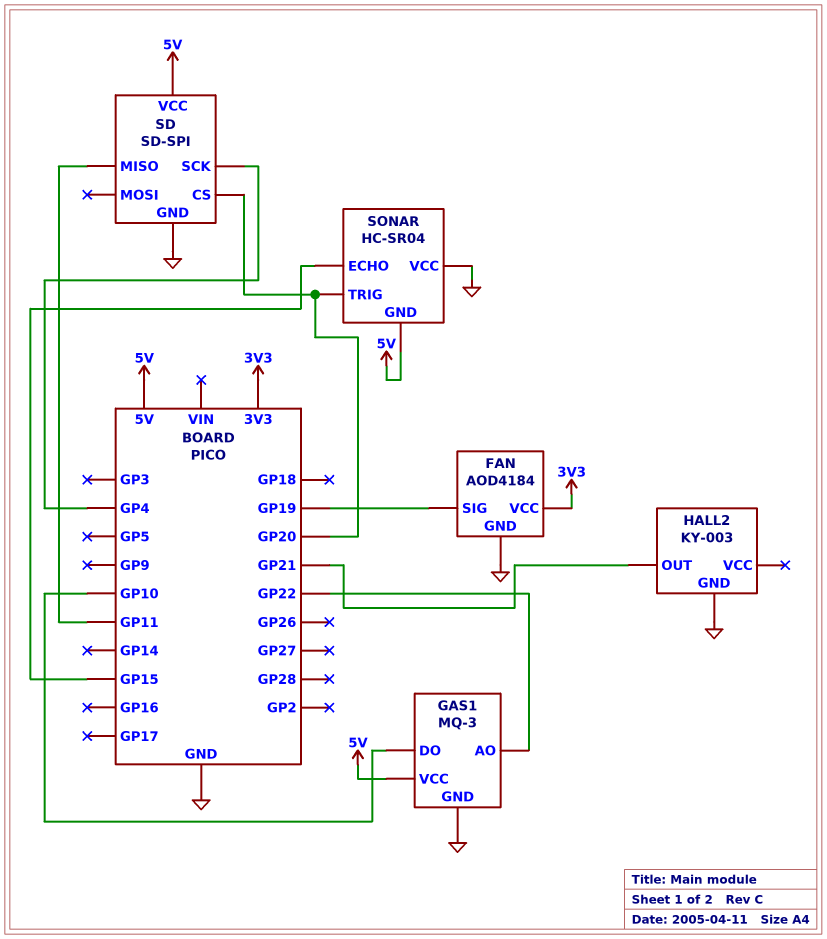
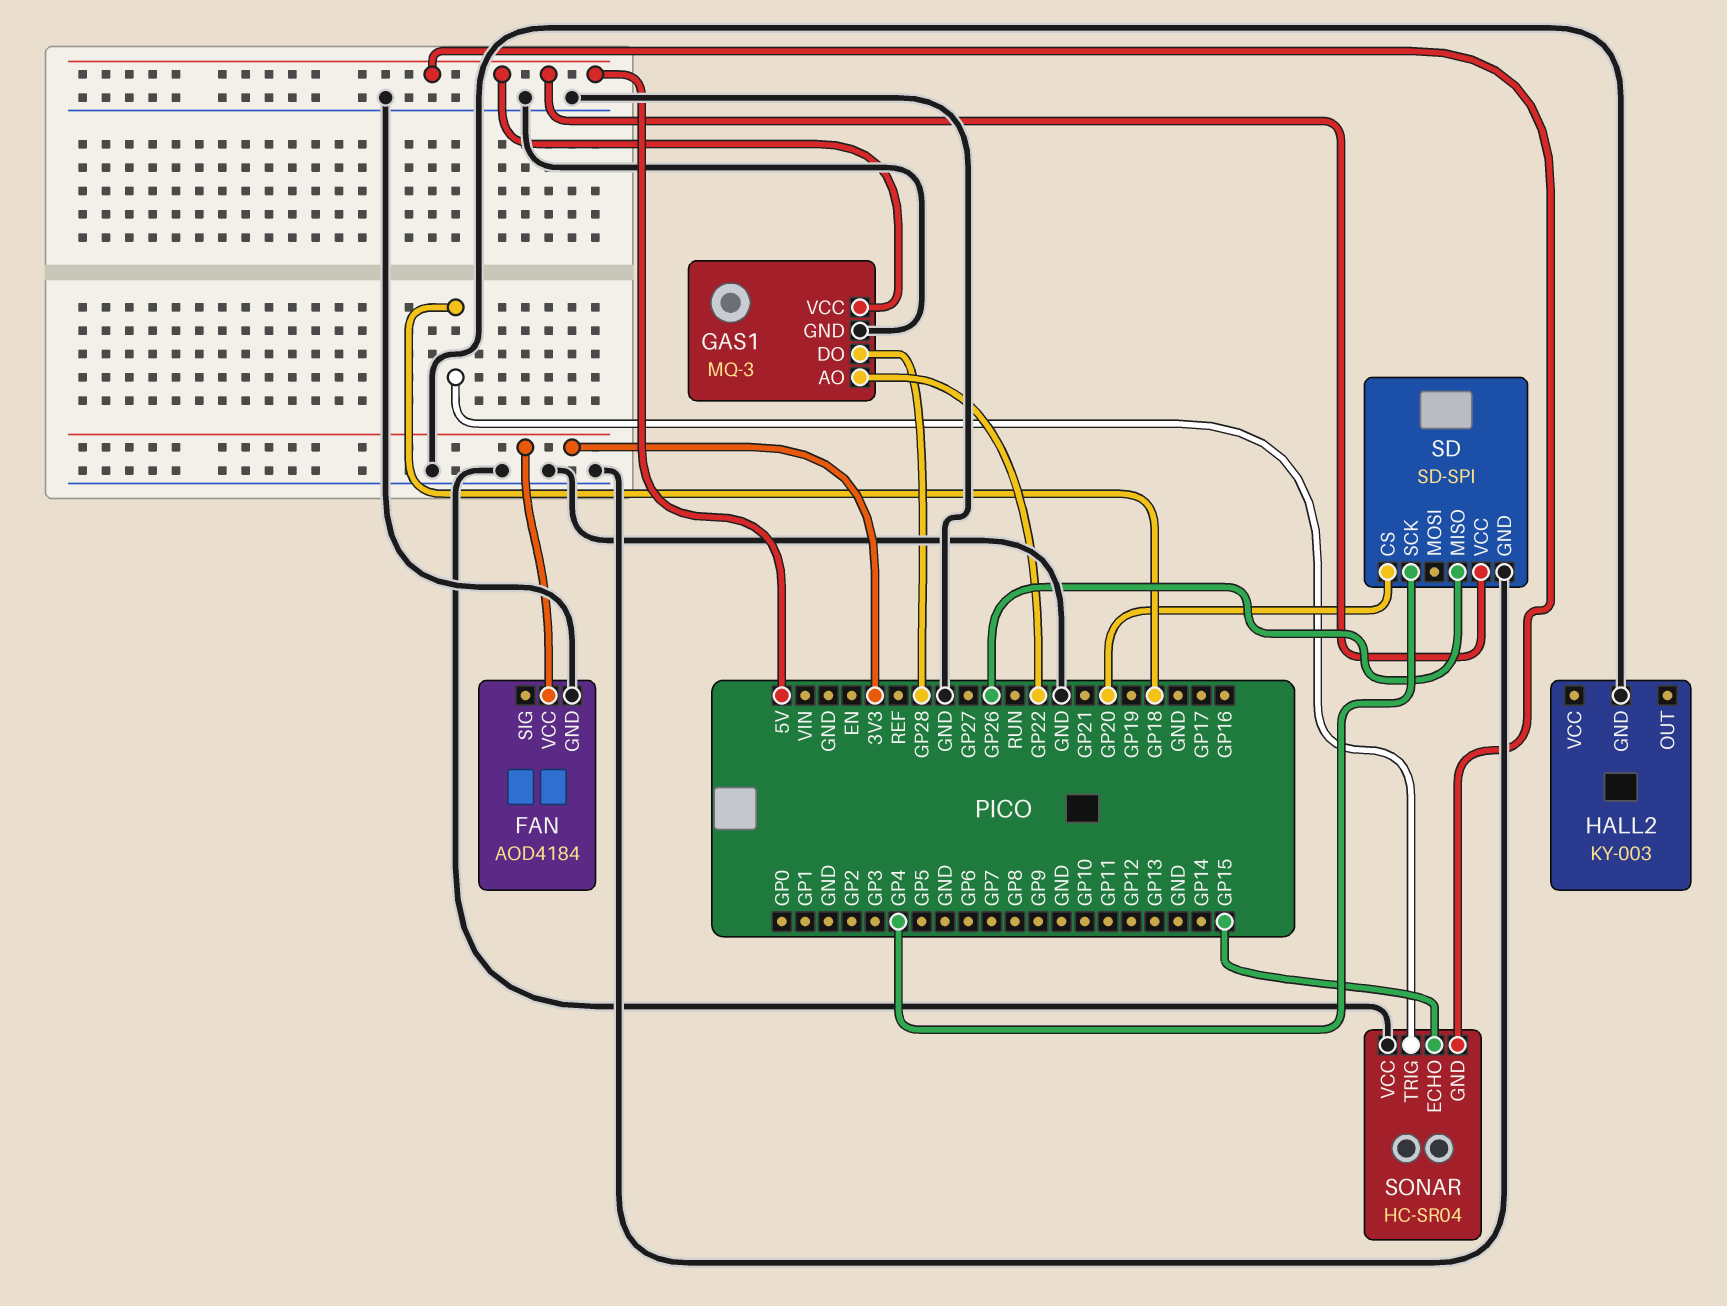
FAN pin SIG: GP19 -> none
GAS1 pin DO: GP10 -> GP28
HALL2 pin OUT: GP21 -> none
SD pin MISO: GP11 -> GP26
SONAR pin TRIG: GP20 -> GP18

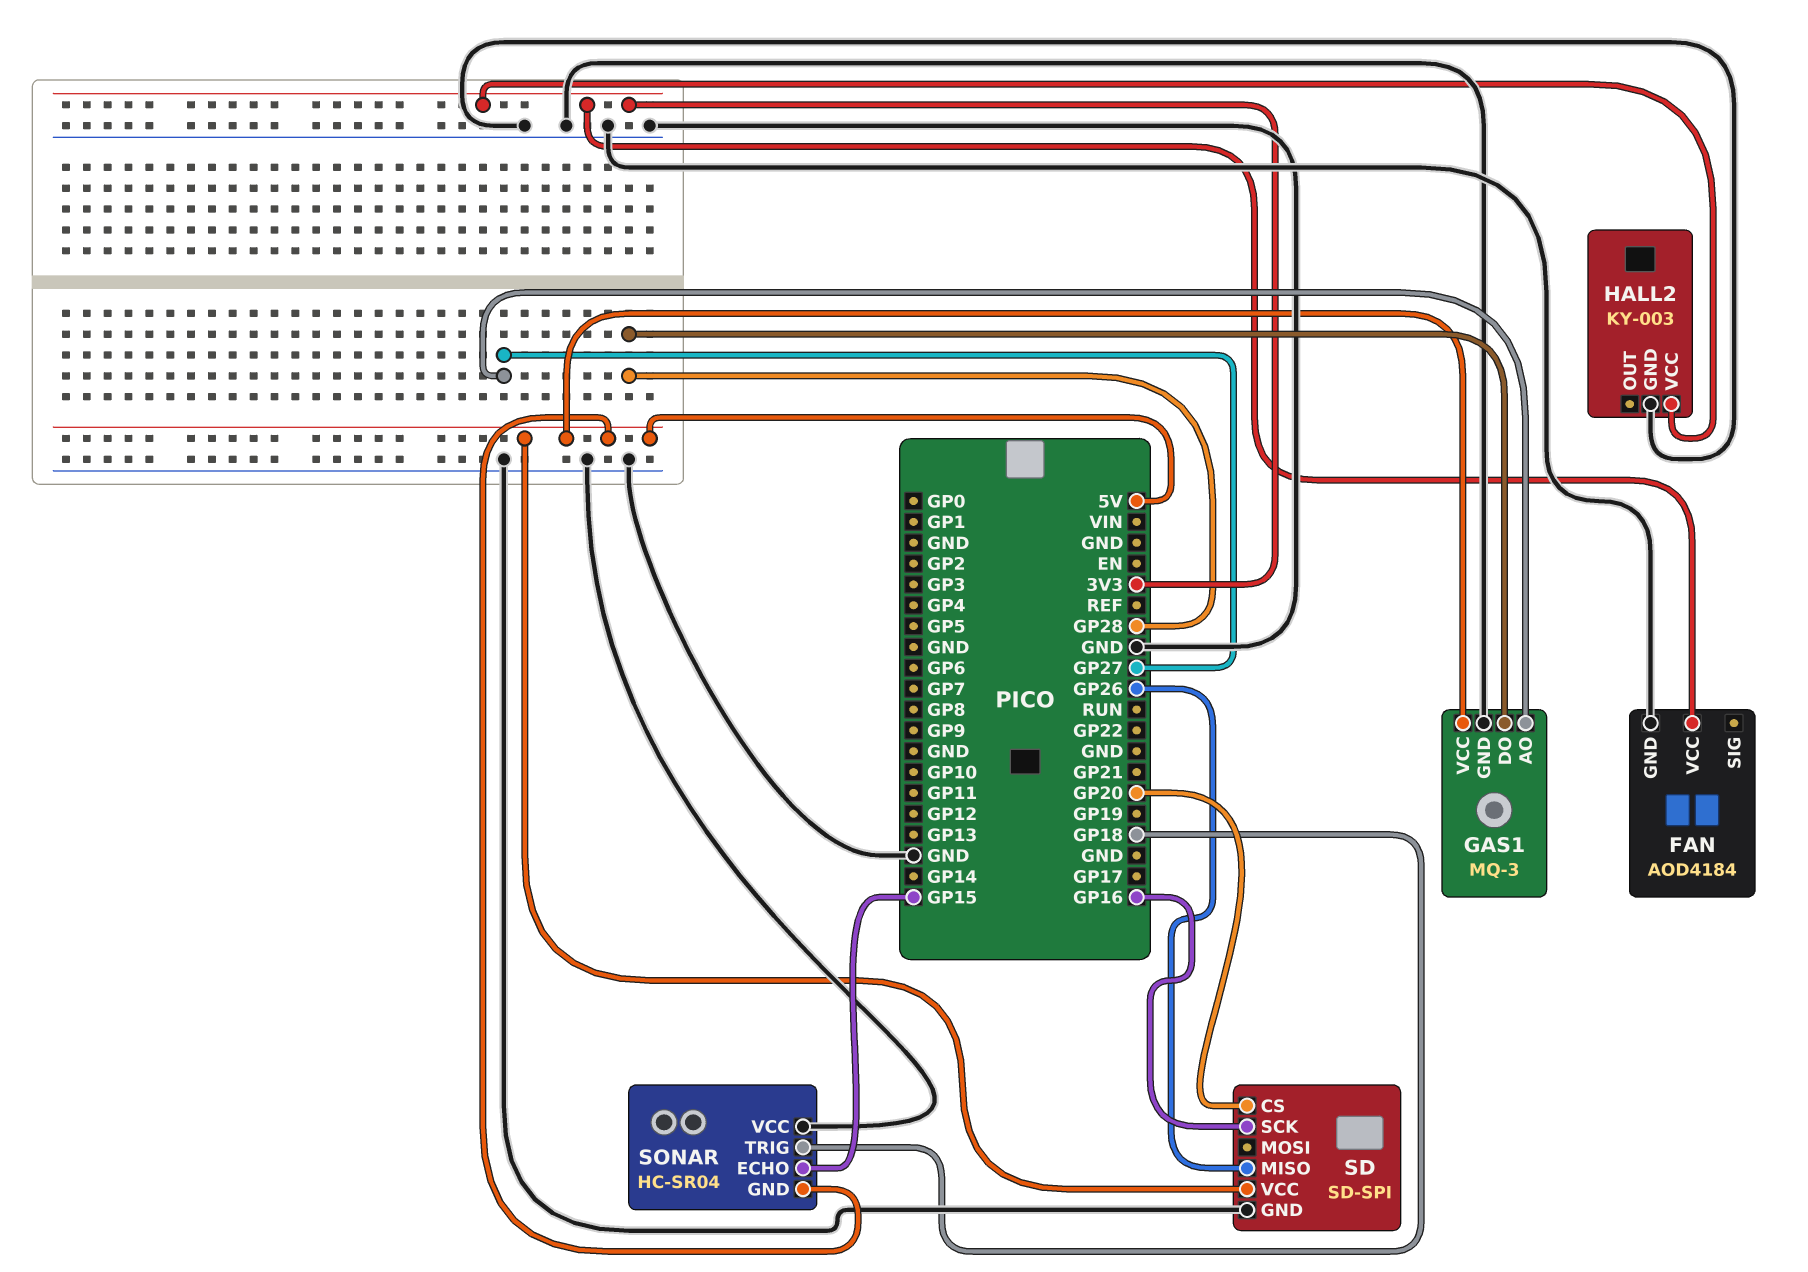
GAS1 pin AO: GP22 -> GP27
HALL2 pin VCC: none -> 3V3
SD pin SCK: GP4 -> GP16

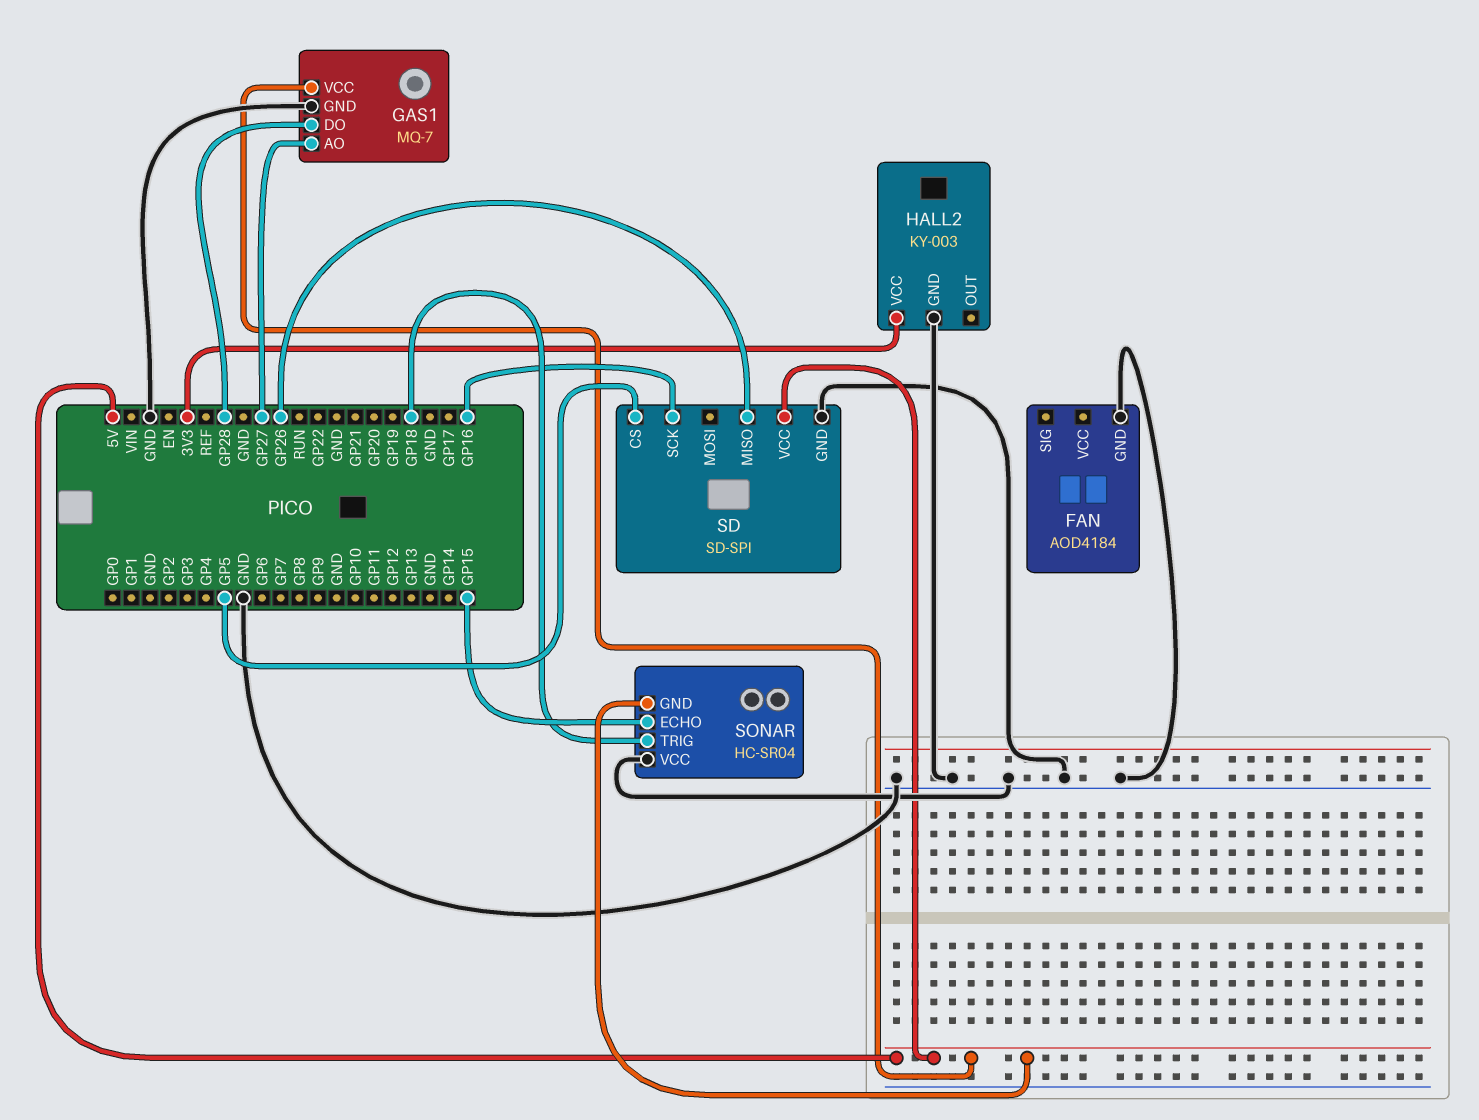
FAN pin VCC: 3V3 -> none
GAS1: MQ-3 -> MQ-7
SD pin CS: GP20 -> GP5

